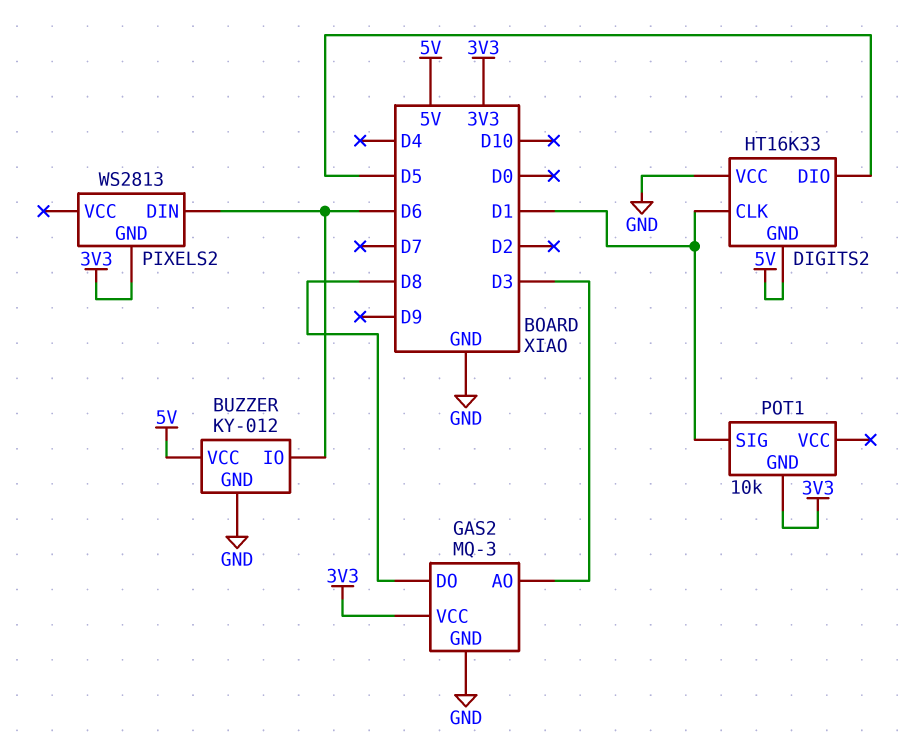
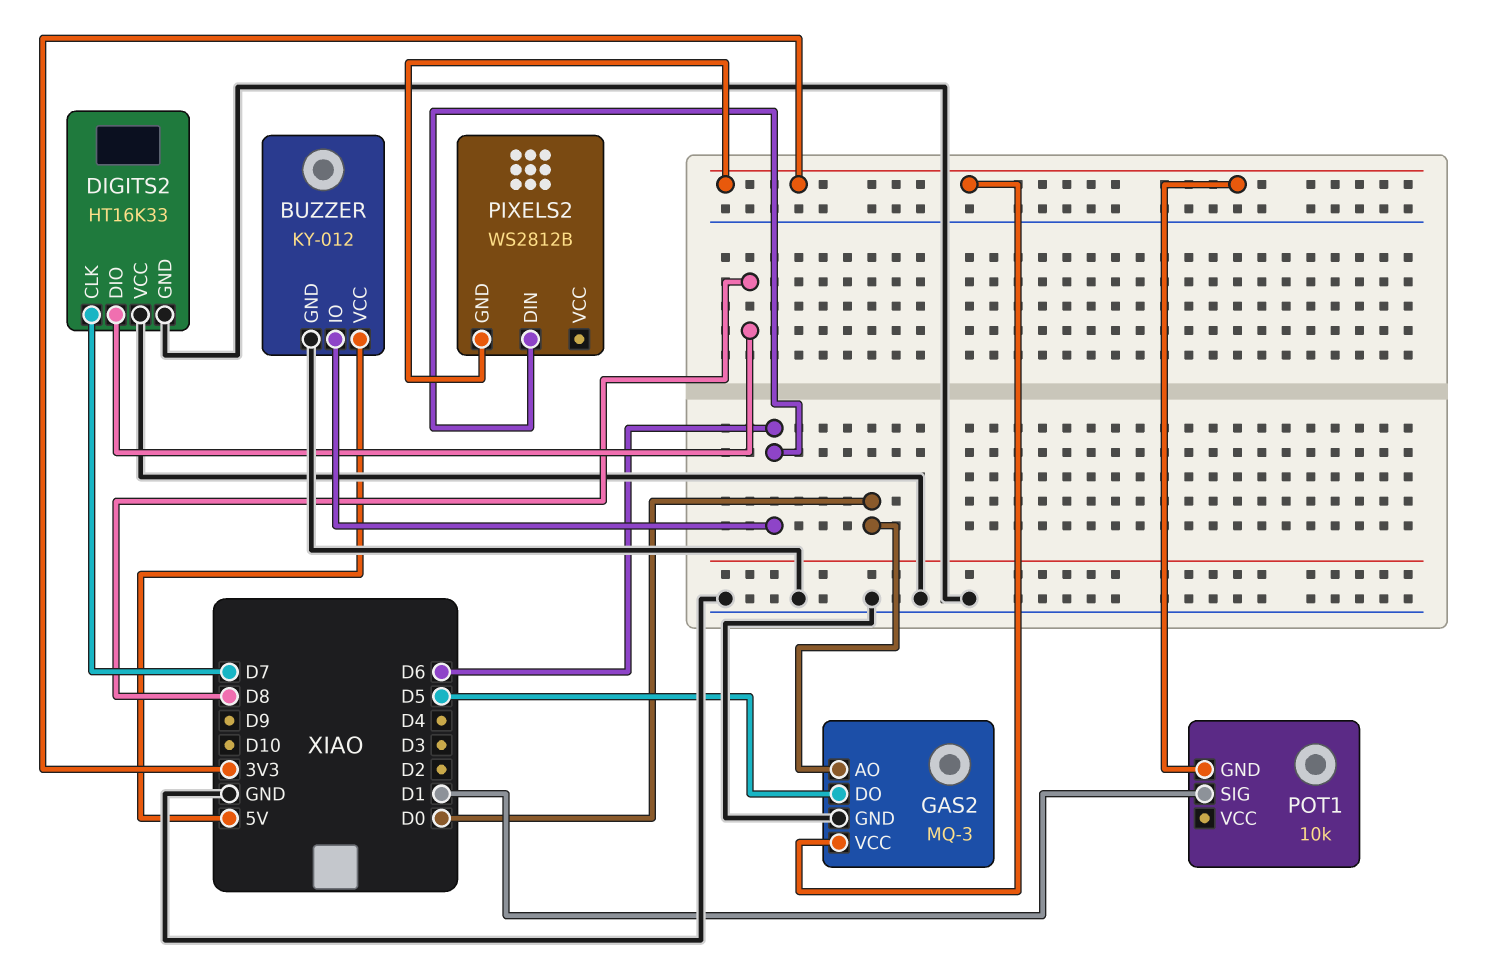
DIGITS2 pin CLK: D1 -> D7
DIGITS2 pin DIO: D5 -> D8
DIGITS2 pin GND: 5V -> GND
GAS2 pin AO: D3 -> D0
GAS2 pin DO: D8 -> D5
PIXELS2: WS2813 -> WS2812B

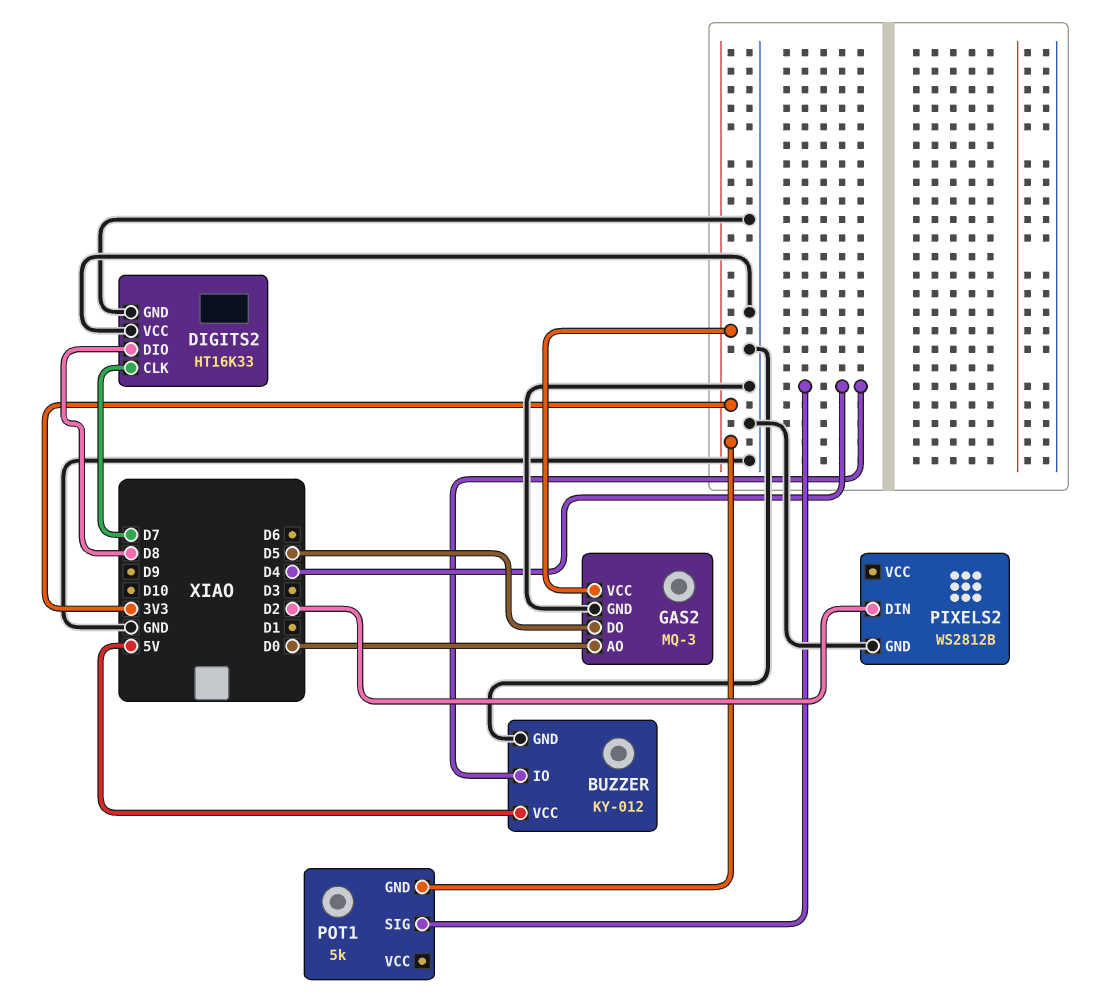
BUZZER pin IO: D6 -> D4
PIXELS2 pin DIN: D6 -> D2
PIXELS2 pin GND: 3V3 -> GND
POT1: 10k -> 5k
POT1 pin SIG: D1 -> D4

